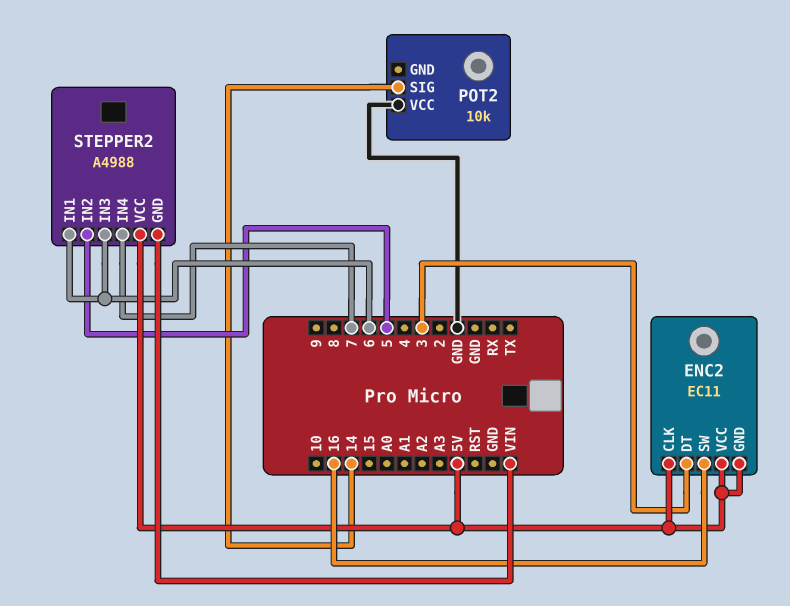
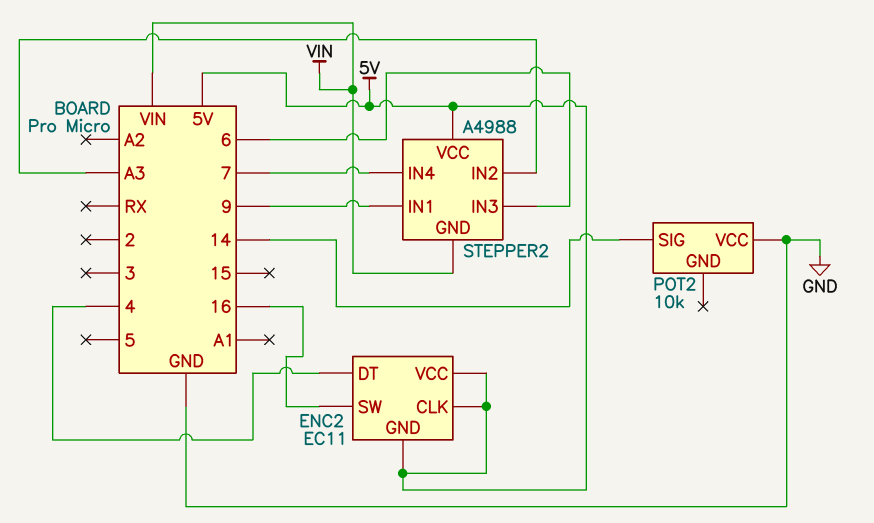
ENC2 pin DT: 3 -> 4
STEPPER2 pin IN1: 6 -> 9
STEPPER2 pin IN2: 5 -> A3

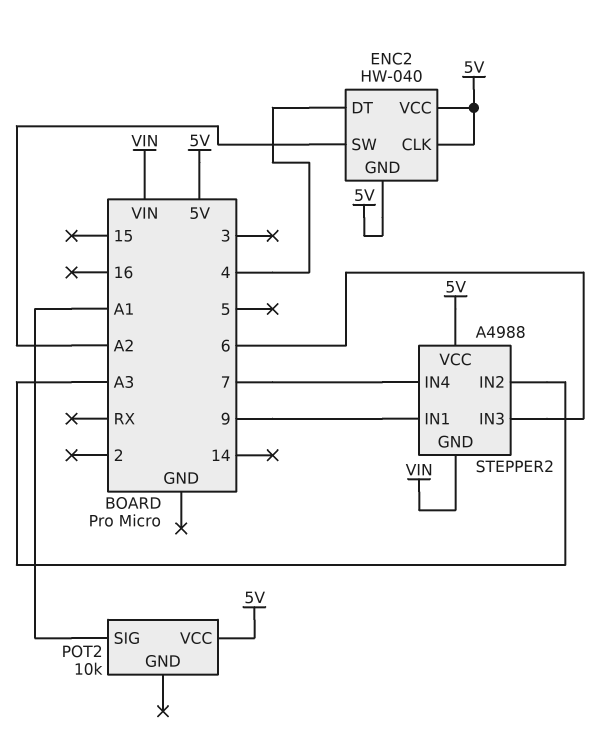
ENC2: EC11 -> HW-040
ENC2 pin SW: 16 -> A2
POT2 pin SIG: 14 -> A1
POT2 pin VCC: GND -> 5V

